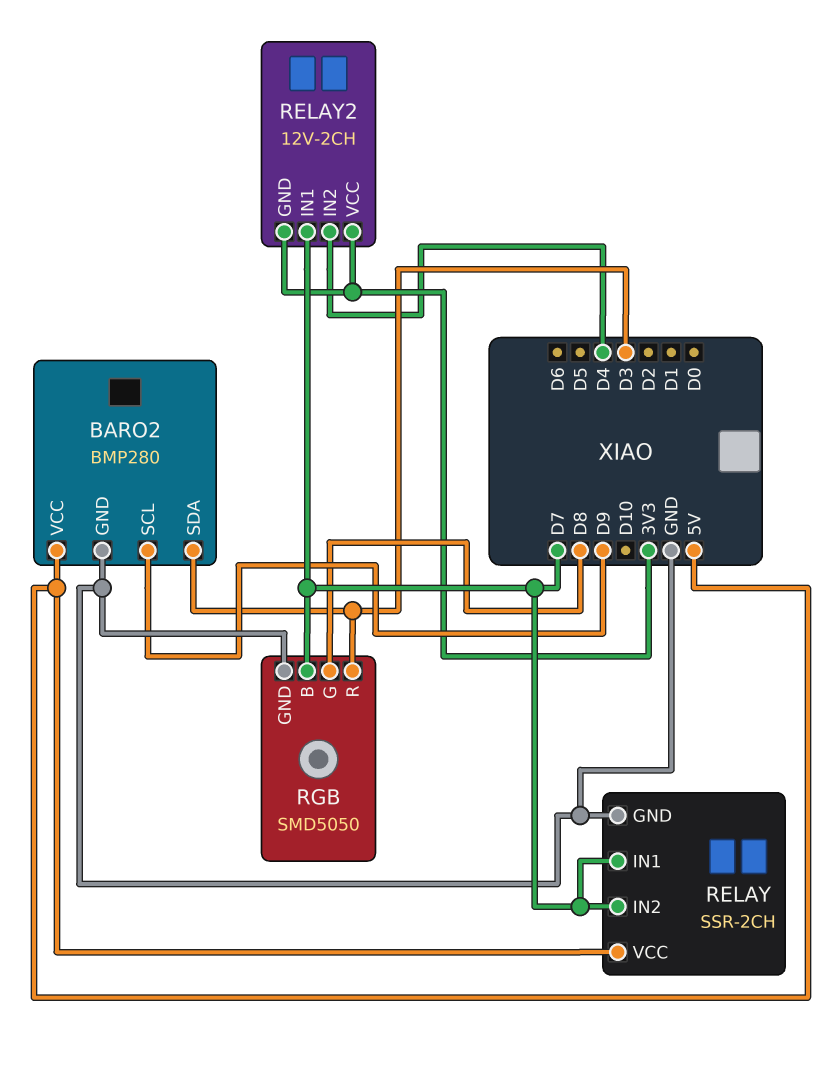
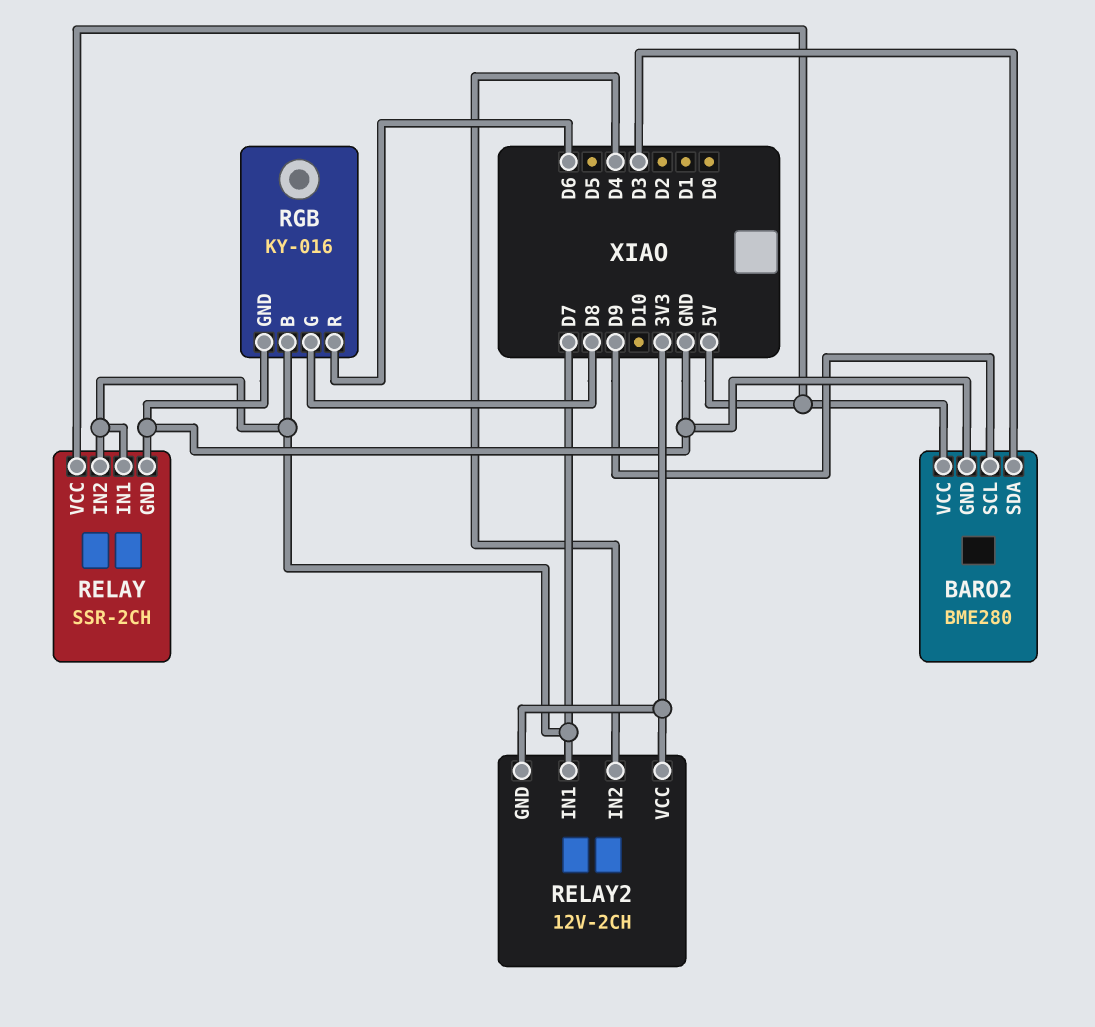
BARO2: BMP280 -> BME280
RGB: SMD5050 -> KY-016
RGB pin R: D3 -> D6

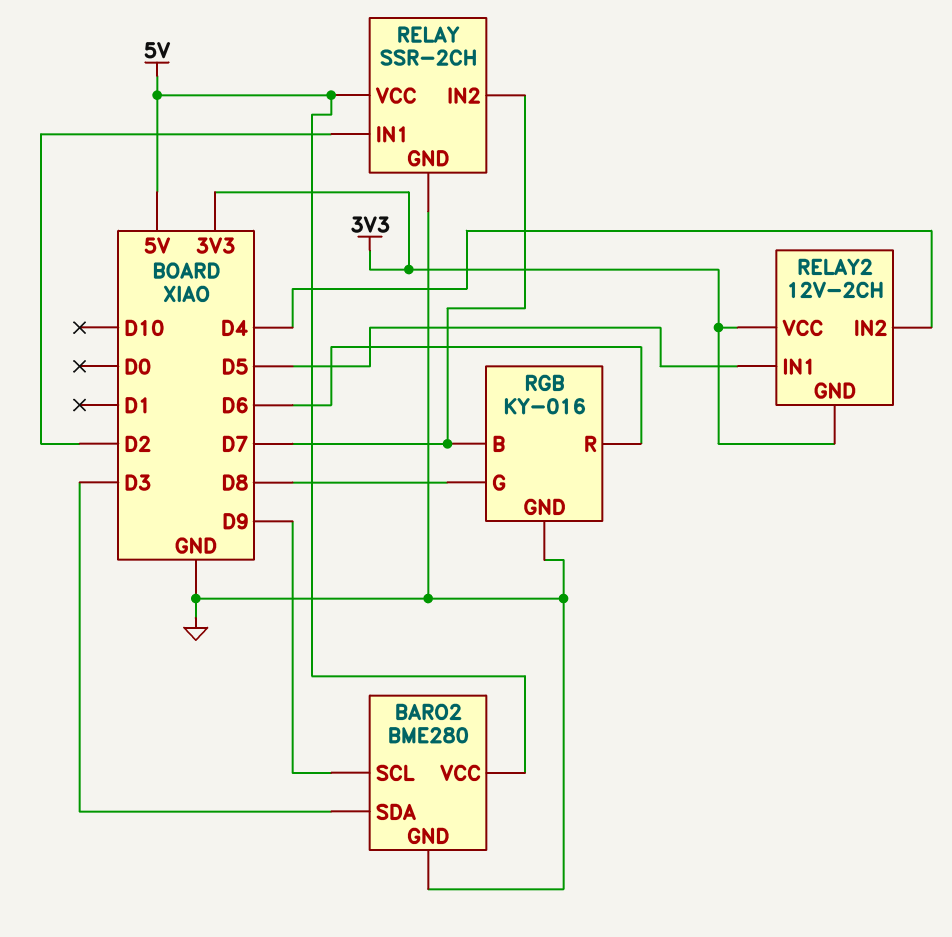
RELAY pin IN1: D7 -> D2
RELAY2 pin IN1: D7 -> D5

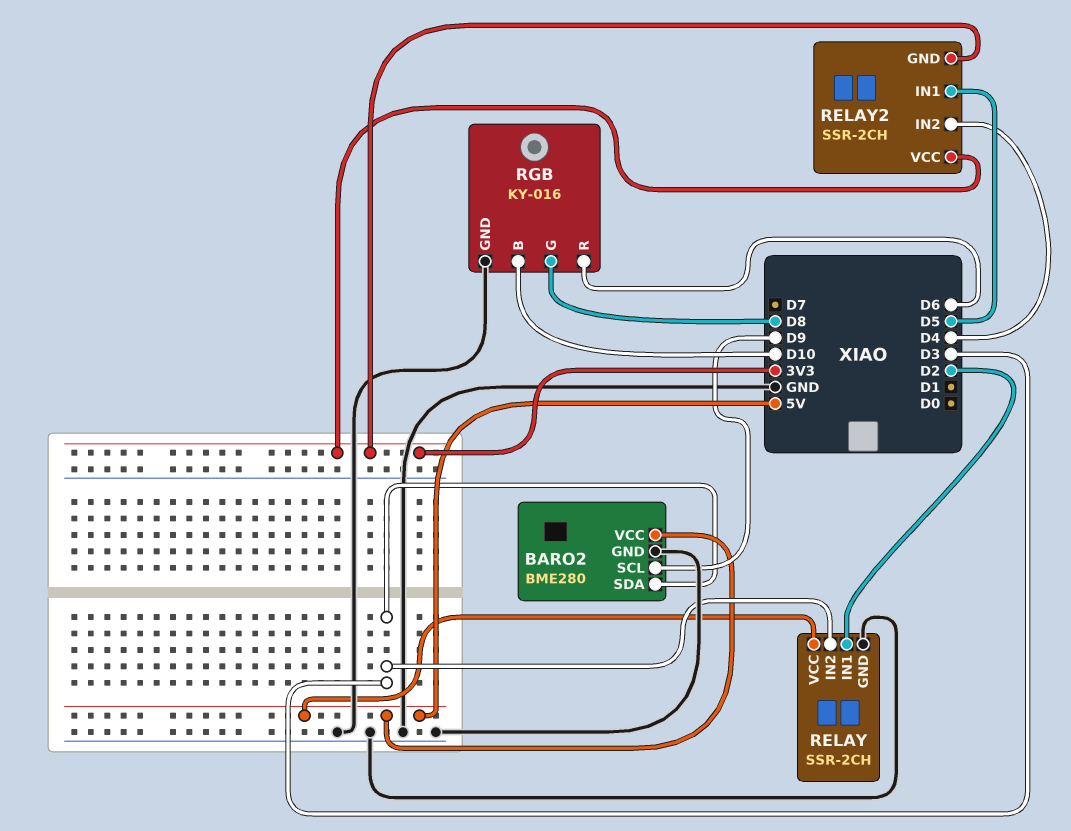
RELAY pin IN2: D7 -> D3
RELAY2: 12V-2CH -> SSR-2CH
RGB pin B: D7 -> D10

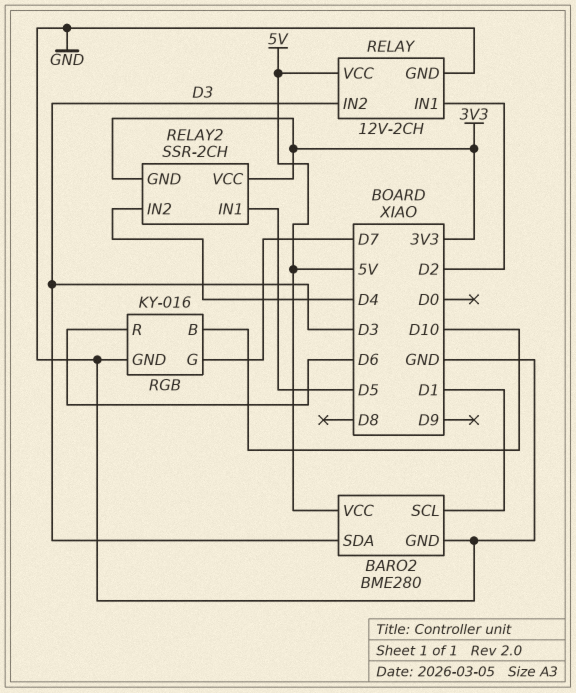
BARO2 pin SCL: D9 -> D1
RELAY: SSR-2CH -> 12V-2CH
RGB pin G: D8 -> D7

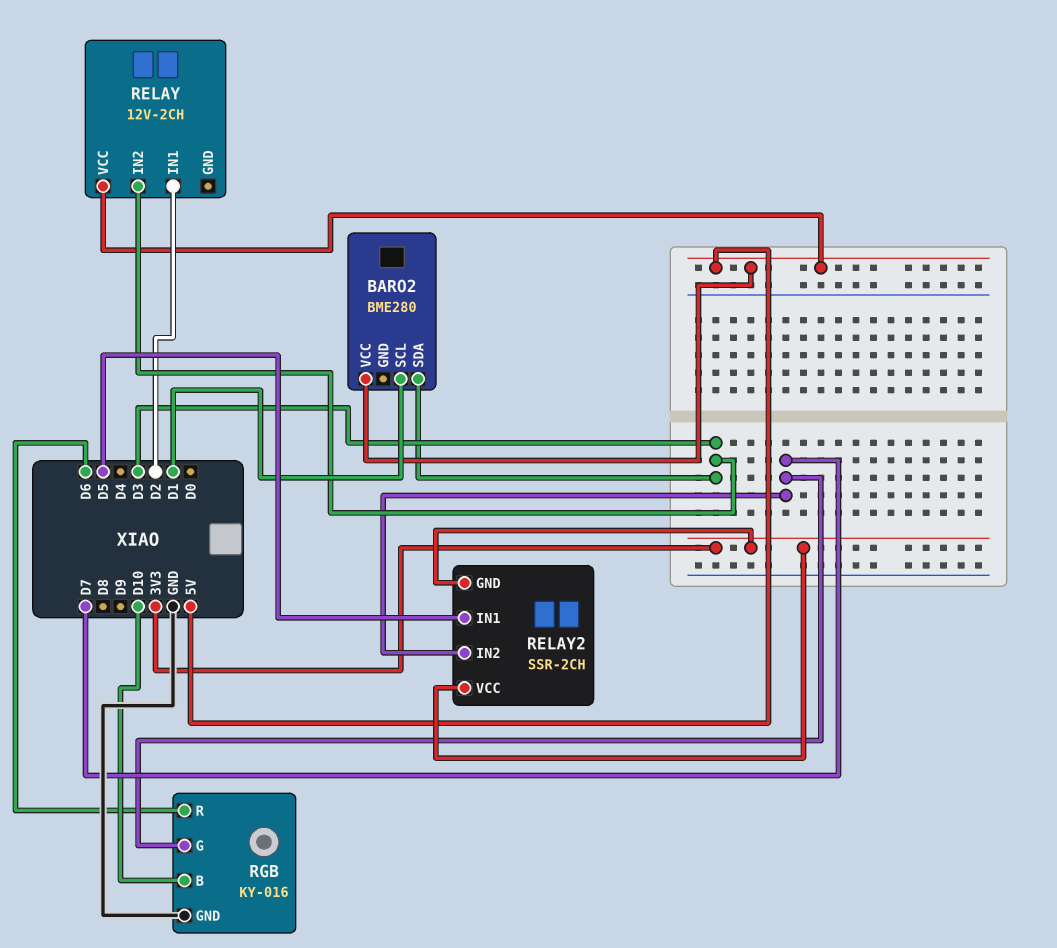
BARO2 pin GND: GND -> none
RELAY pin GND: GND -> none
RELAY2 pin IN2: D4 -> D7

